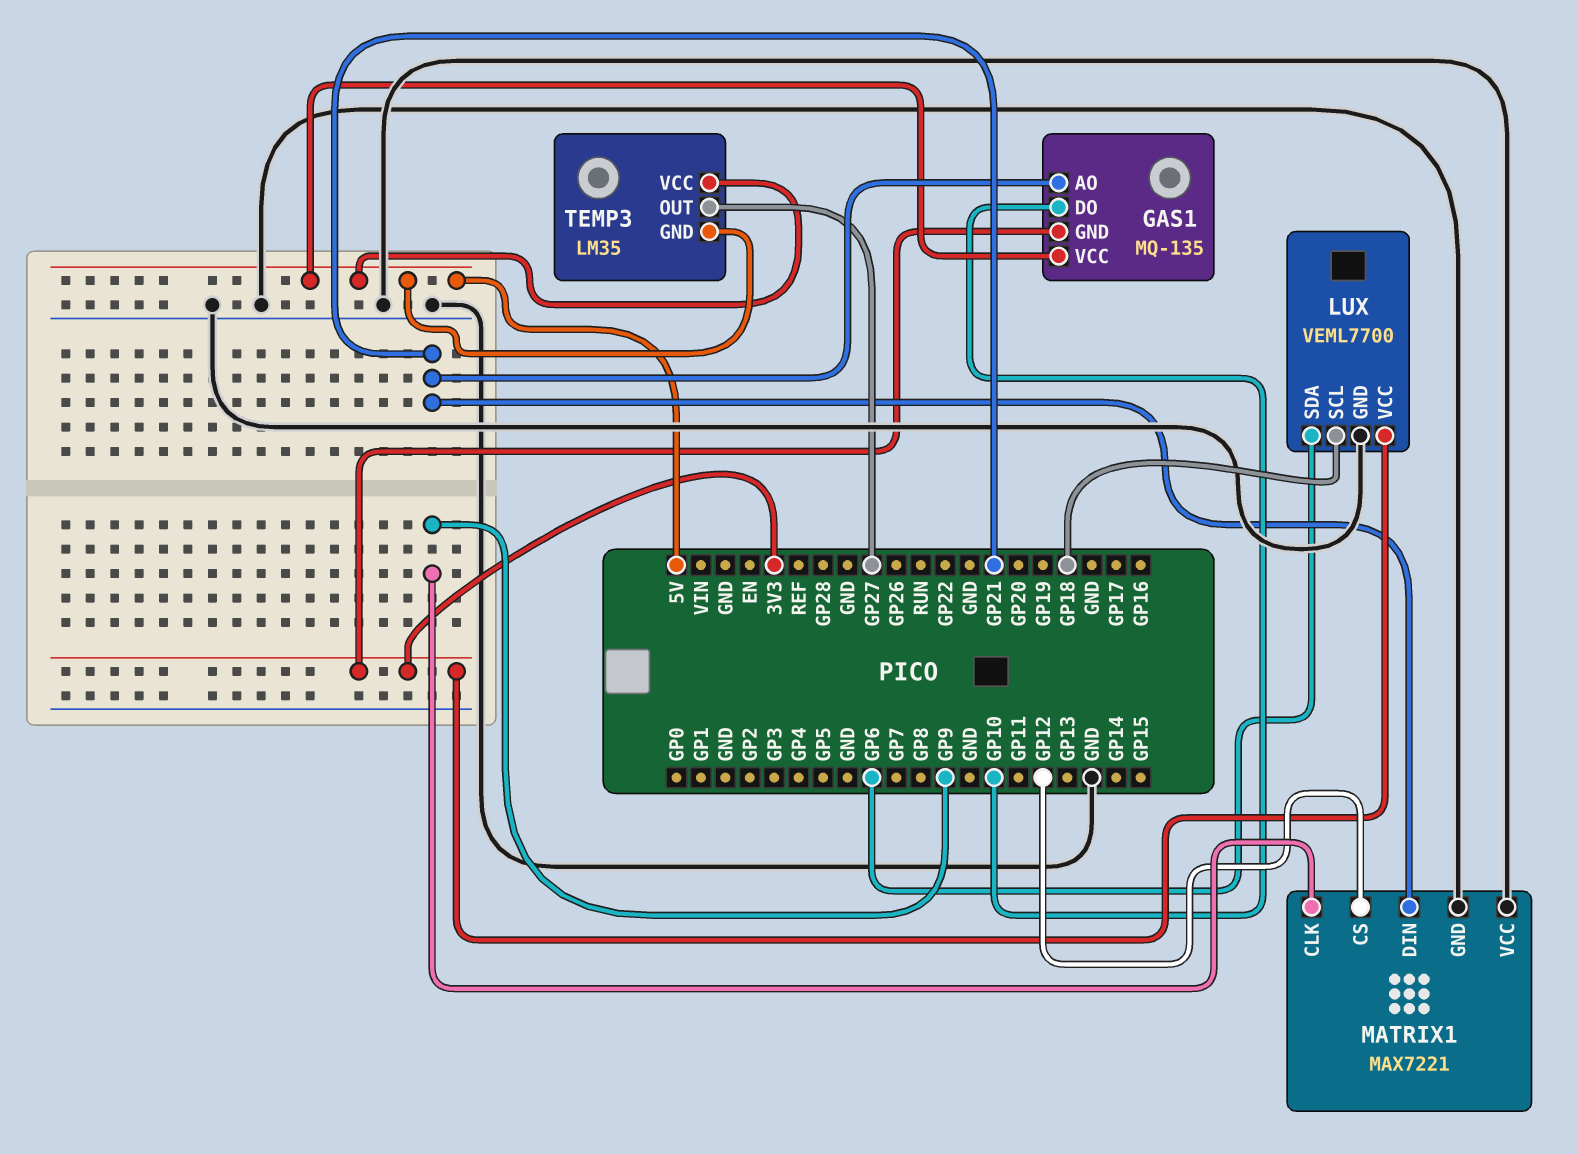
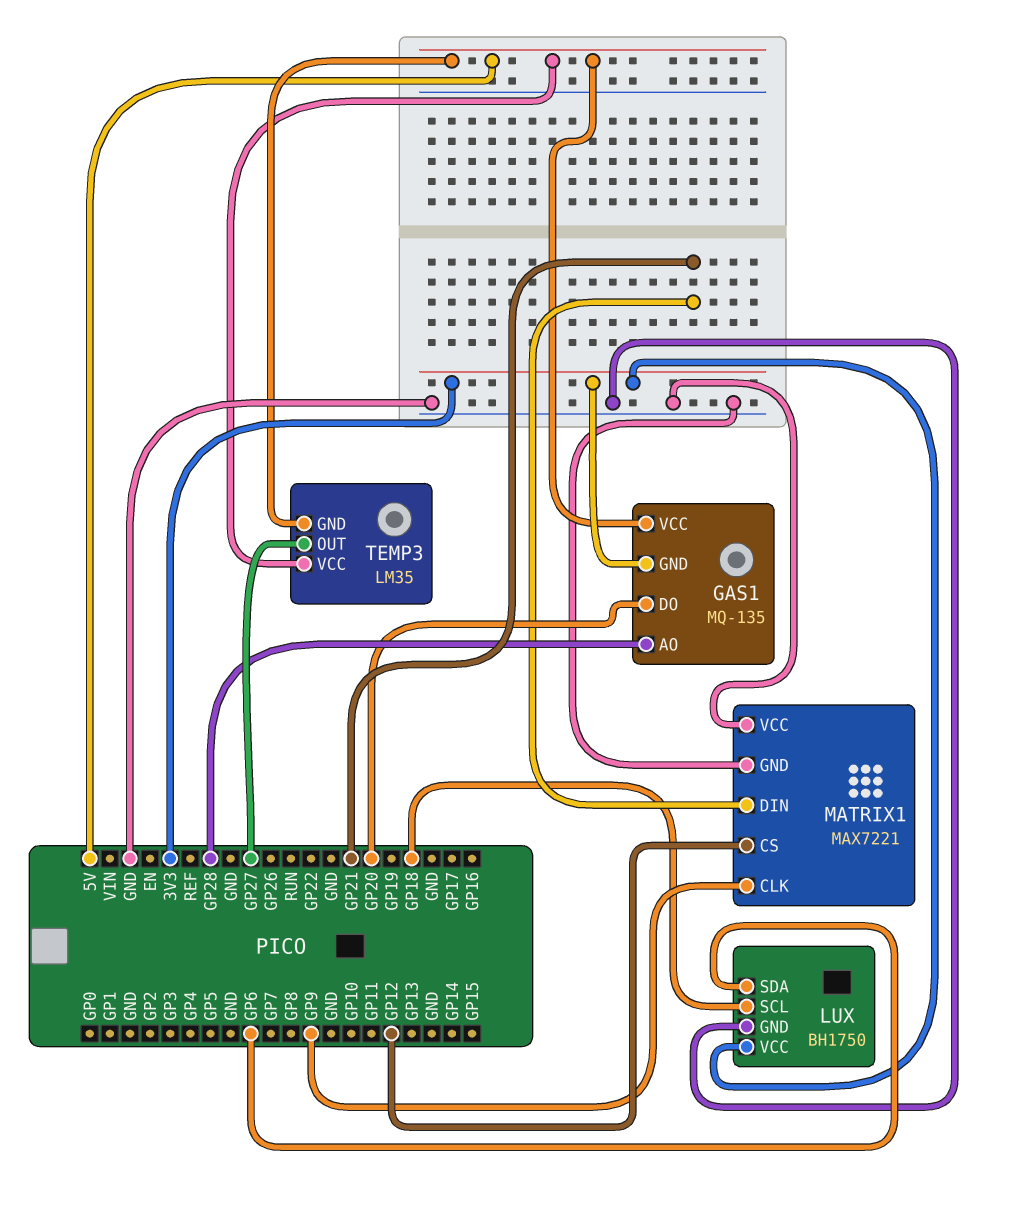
GAS1 pin AO: GP21 -> GP28
GAS1 pin DO: GP10 -> GP20
LUX: VEML7700 -> BH1750

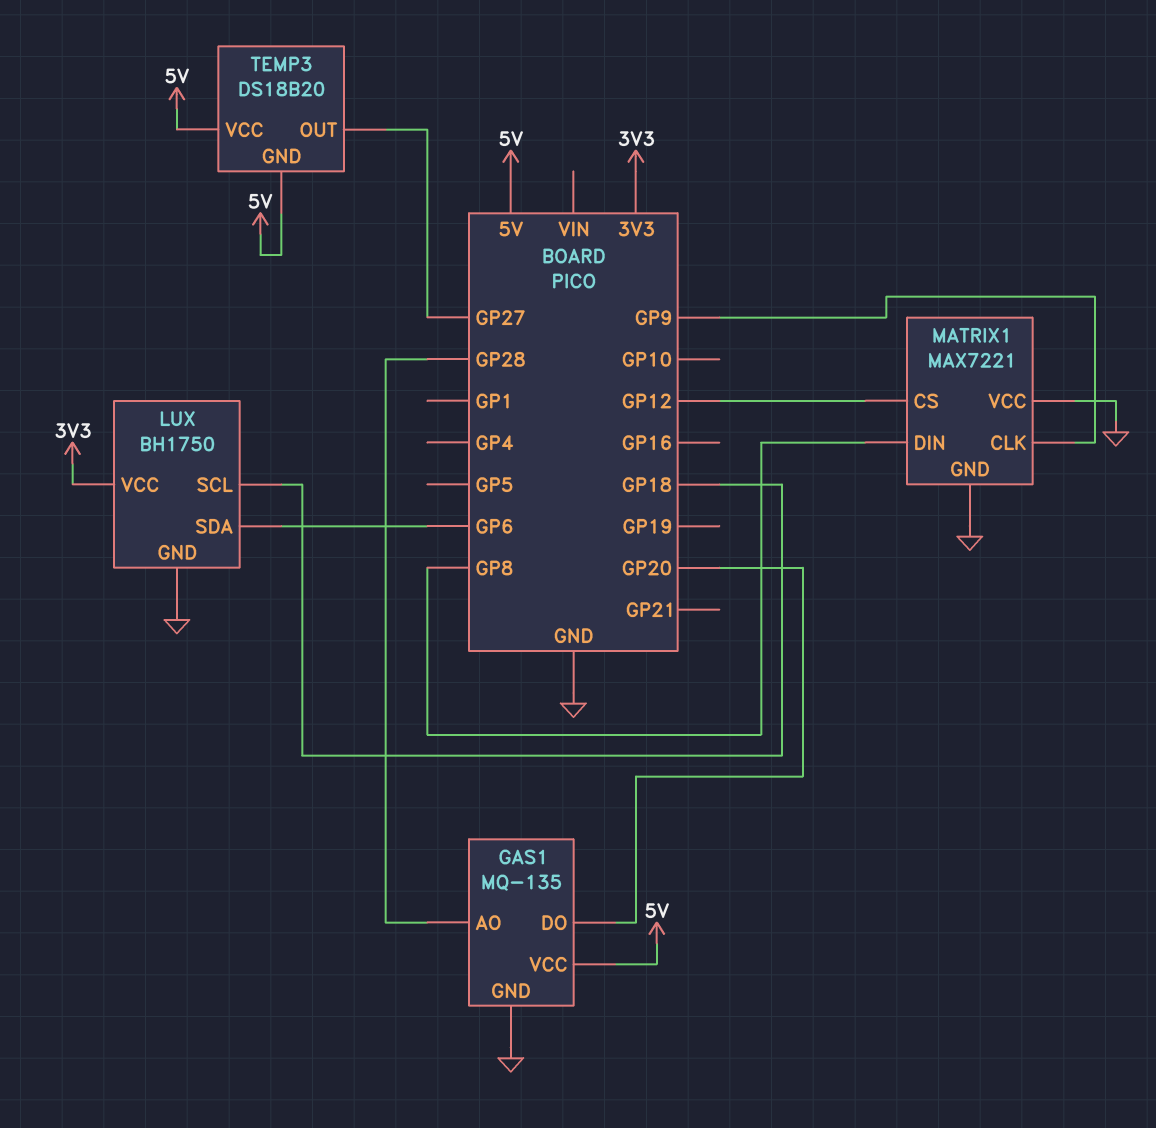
GAS1 pin GND: 3V3 -> GND
MATRIX1 pin DIN: GP21 -> GP8
TEMP3: LM35 -> DS18B20

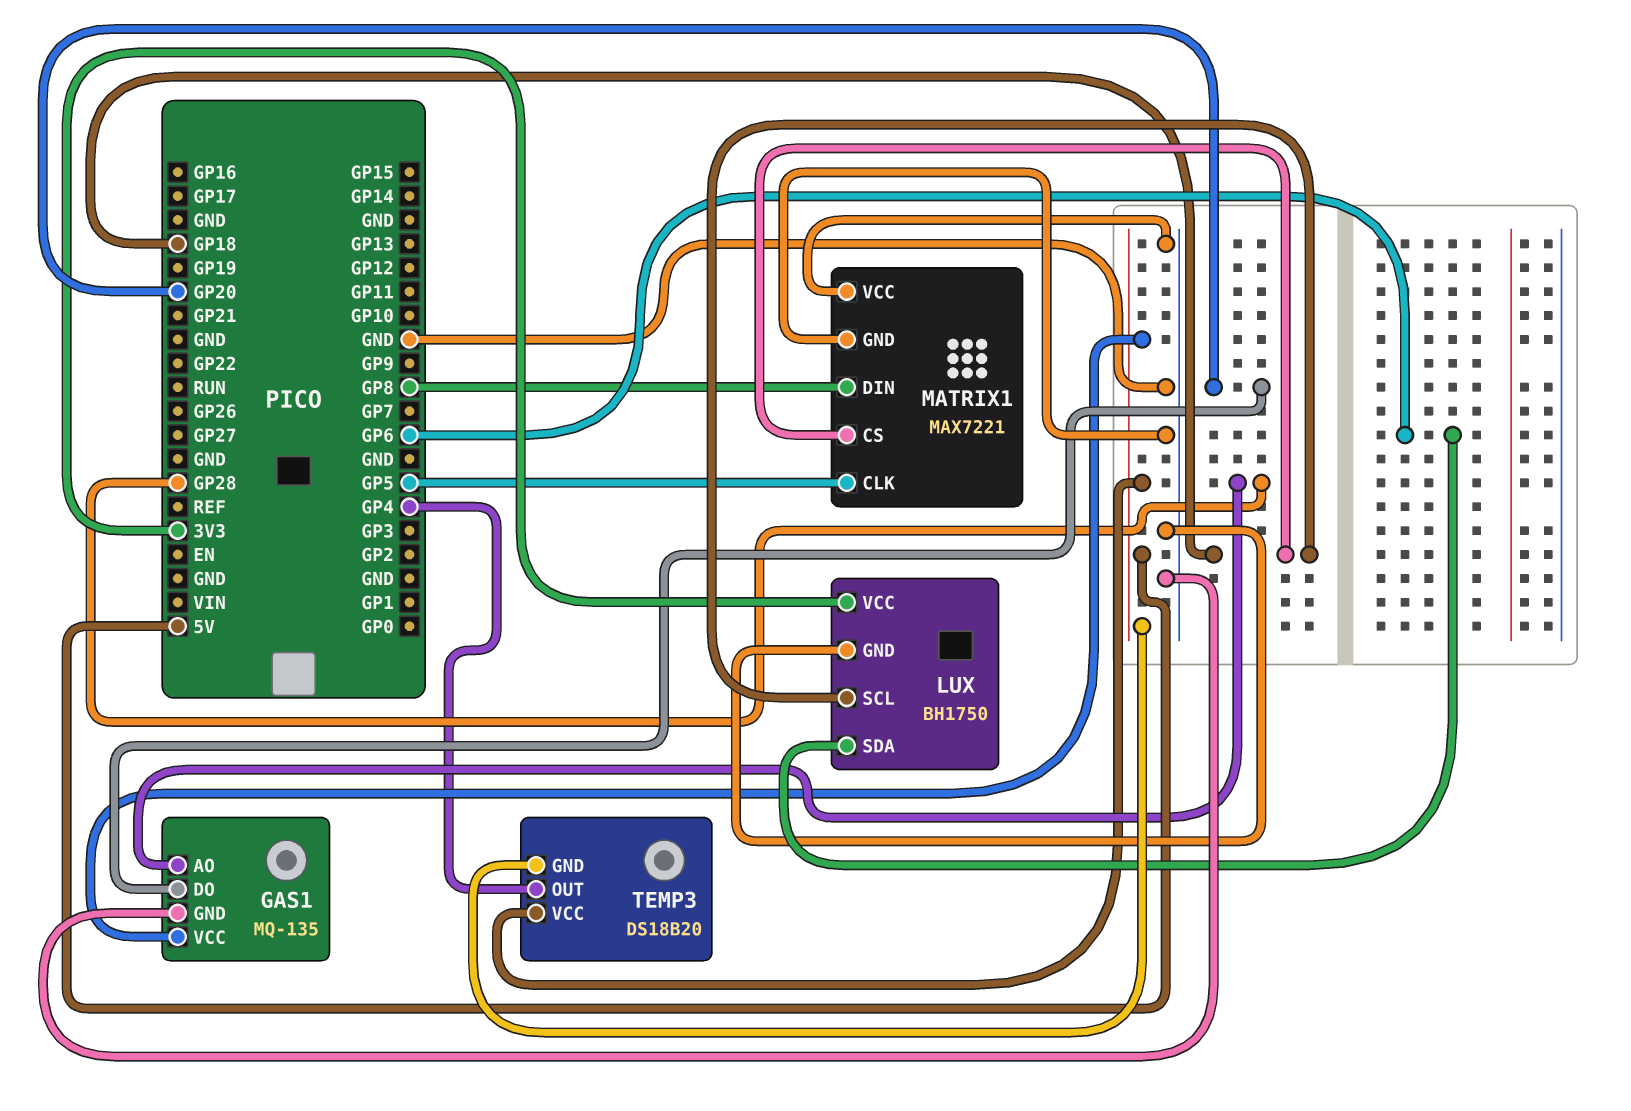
MATRIX1 pin CLK: GP9 -> GP5
MATRIX1 pin CS: GP12 -> GP18
TEMP3 pin OUT: GP27 -> GP4

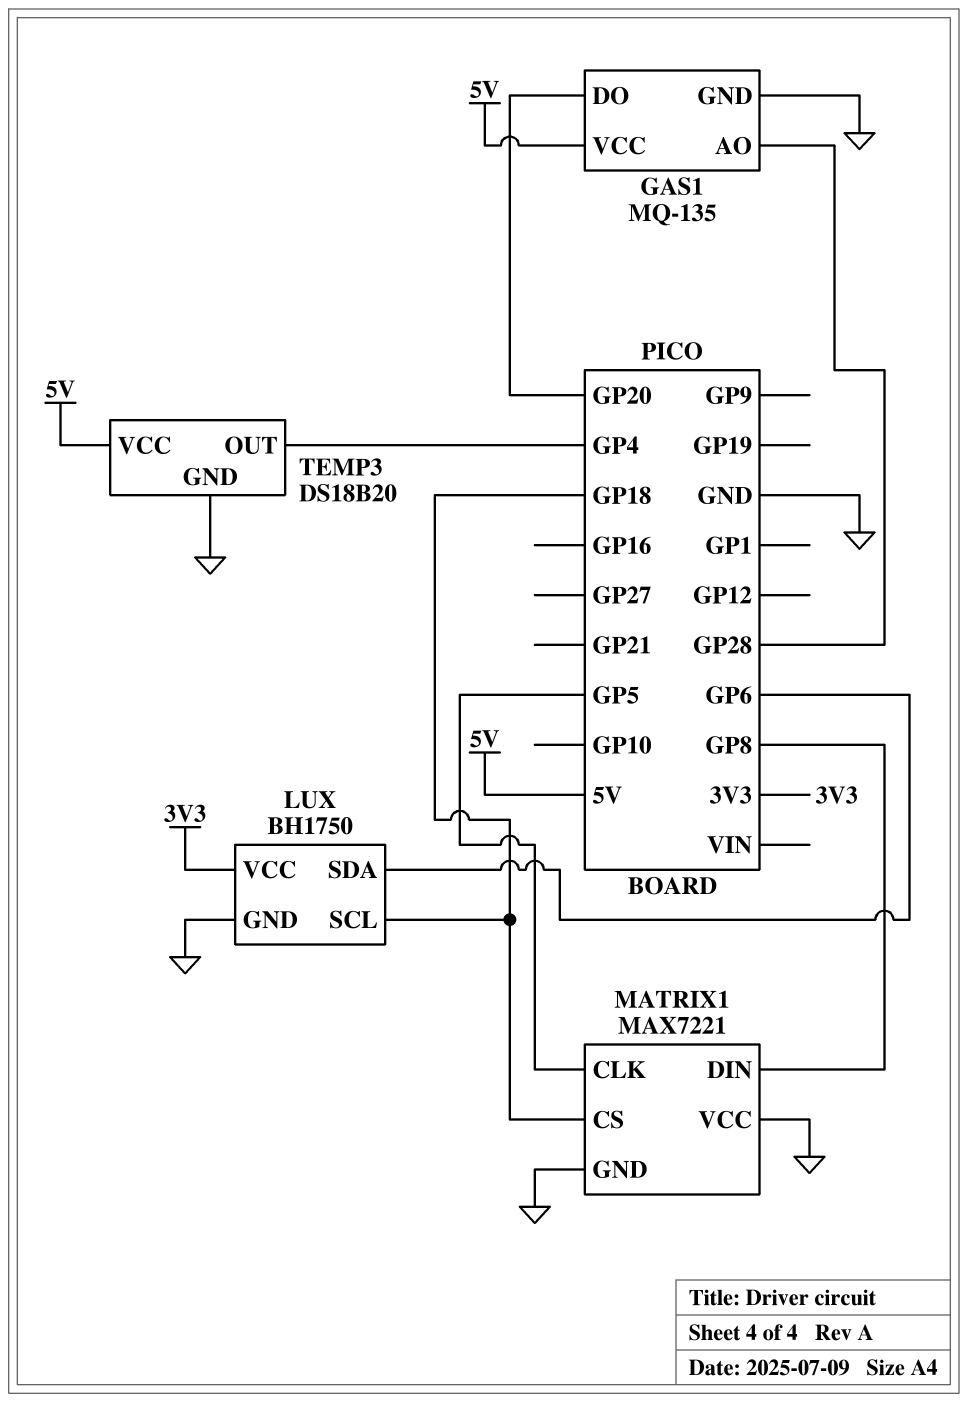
TEMP3 pin GND: 5V -> GND

